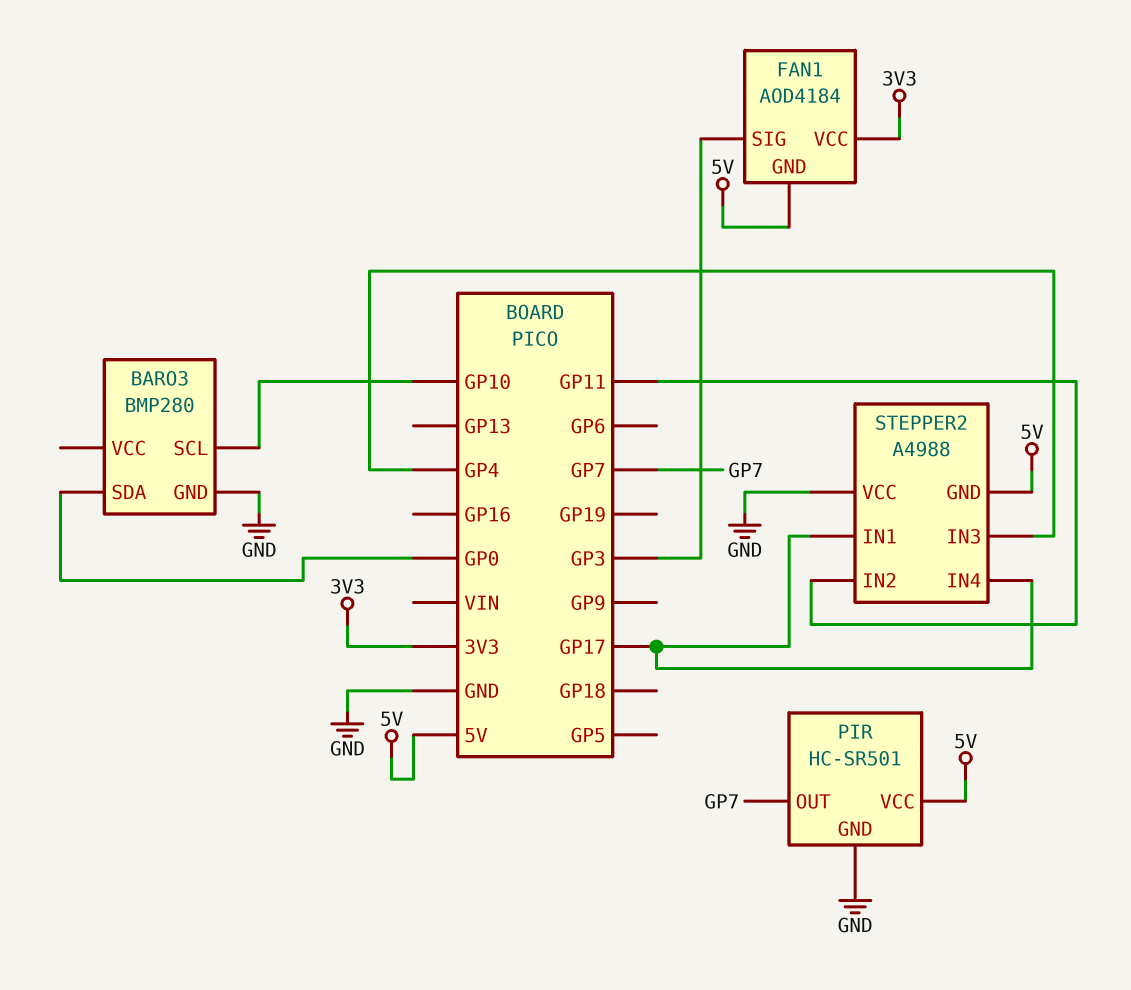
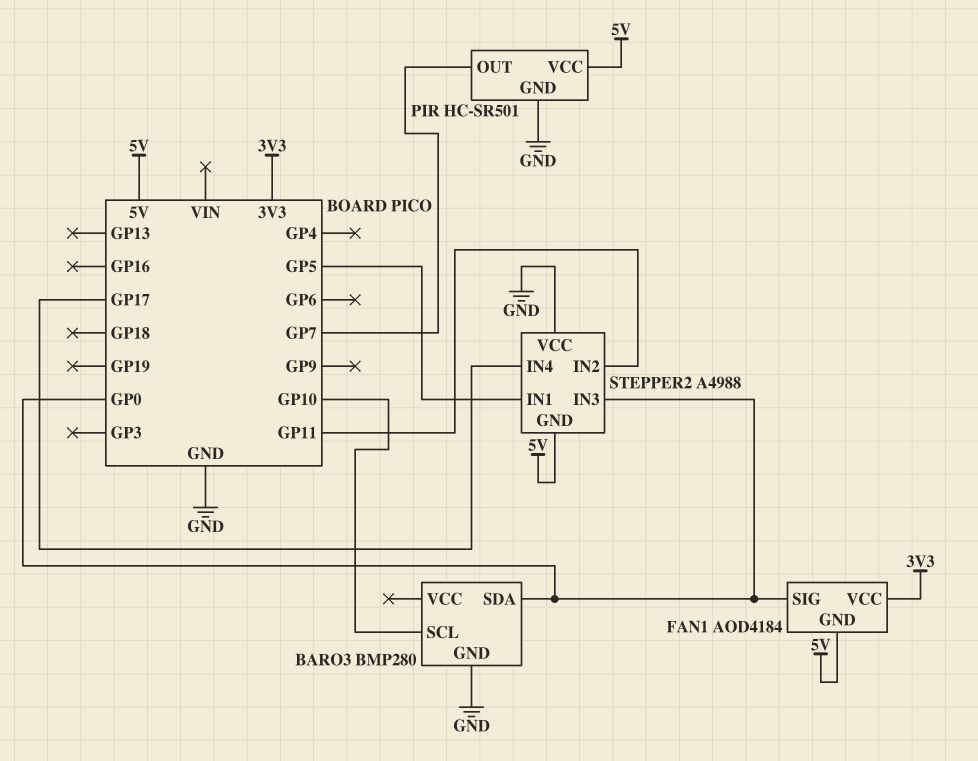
FAN1 pin SIG: GP3 -> GP0
STEPPER2 pin IN1: GP17 -> GP5
STEPPER2 pin IN3: GP4 -> GP0

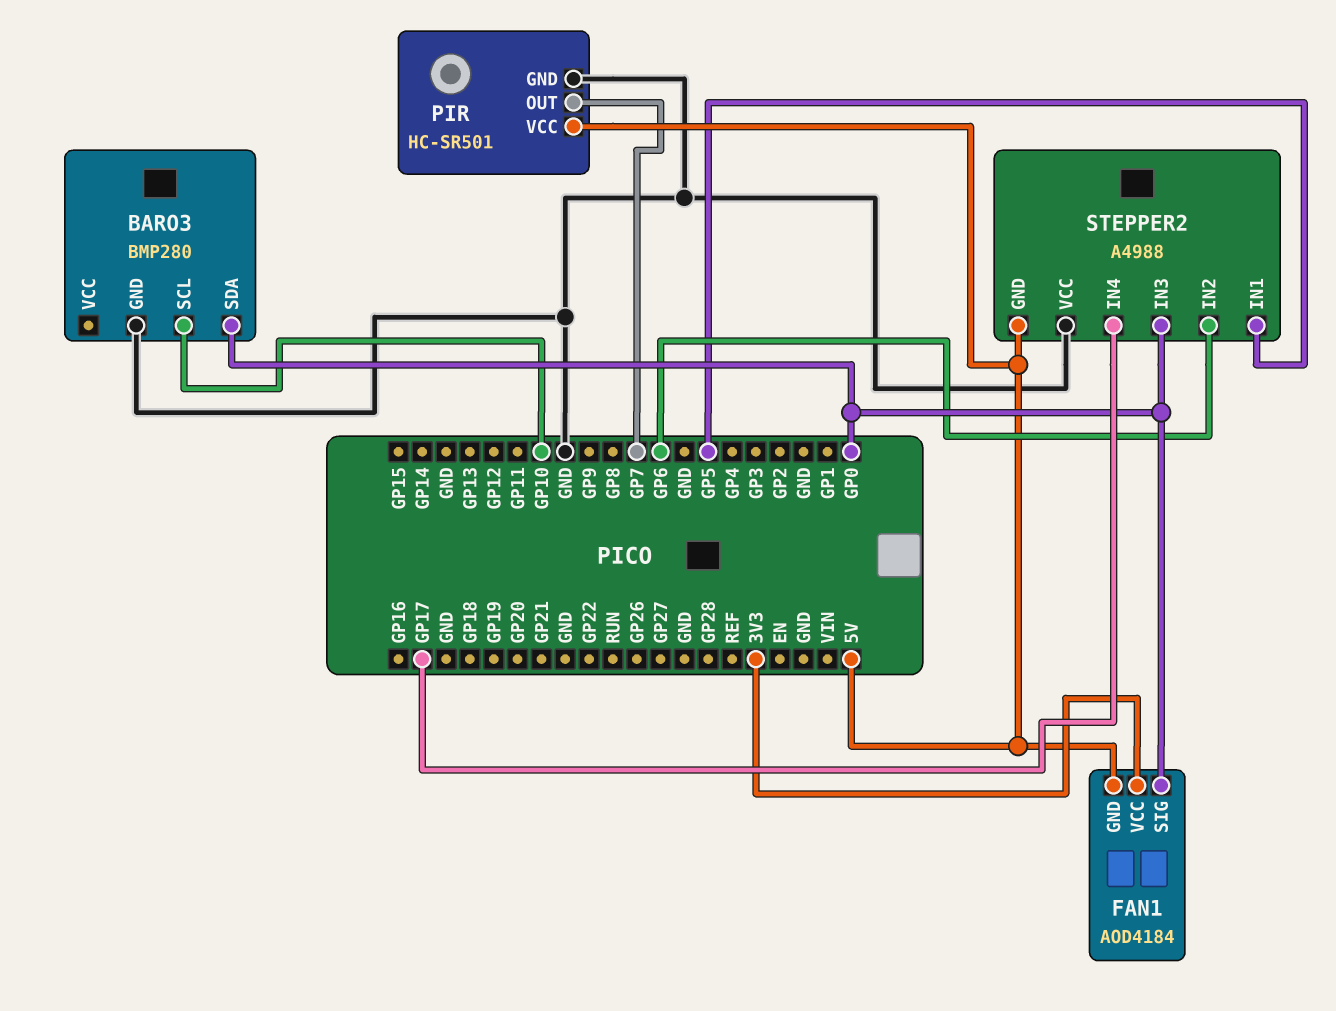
STEPPER2 pin IN2: GP11 -> GP6

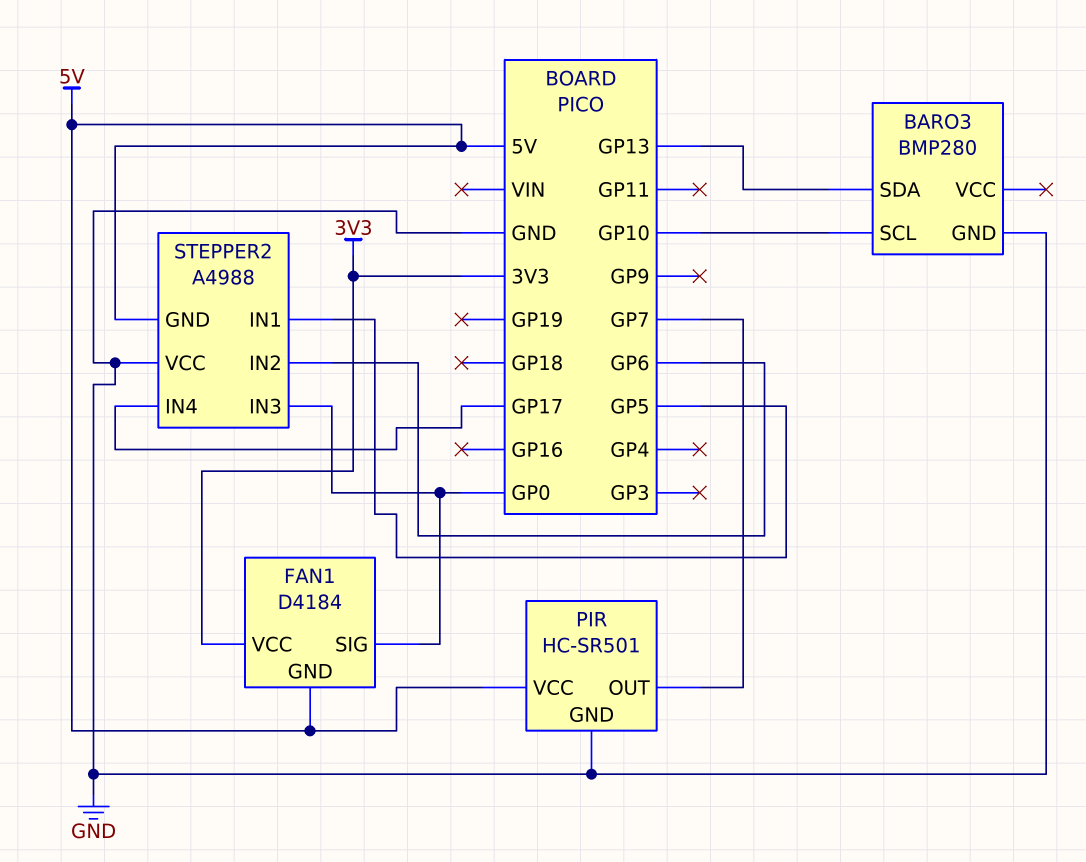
BARO3 pin SDA: GP0 -> GP13
FAN1: AOD4184 -> D4184

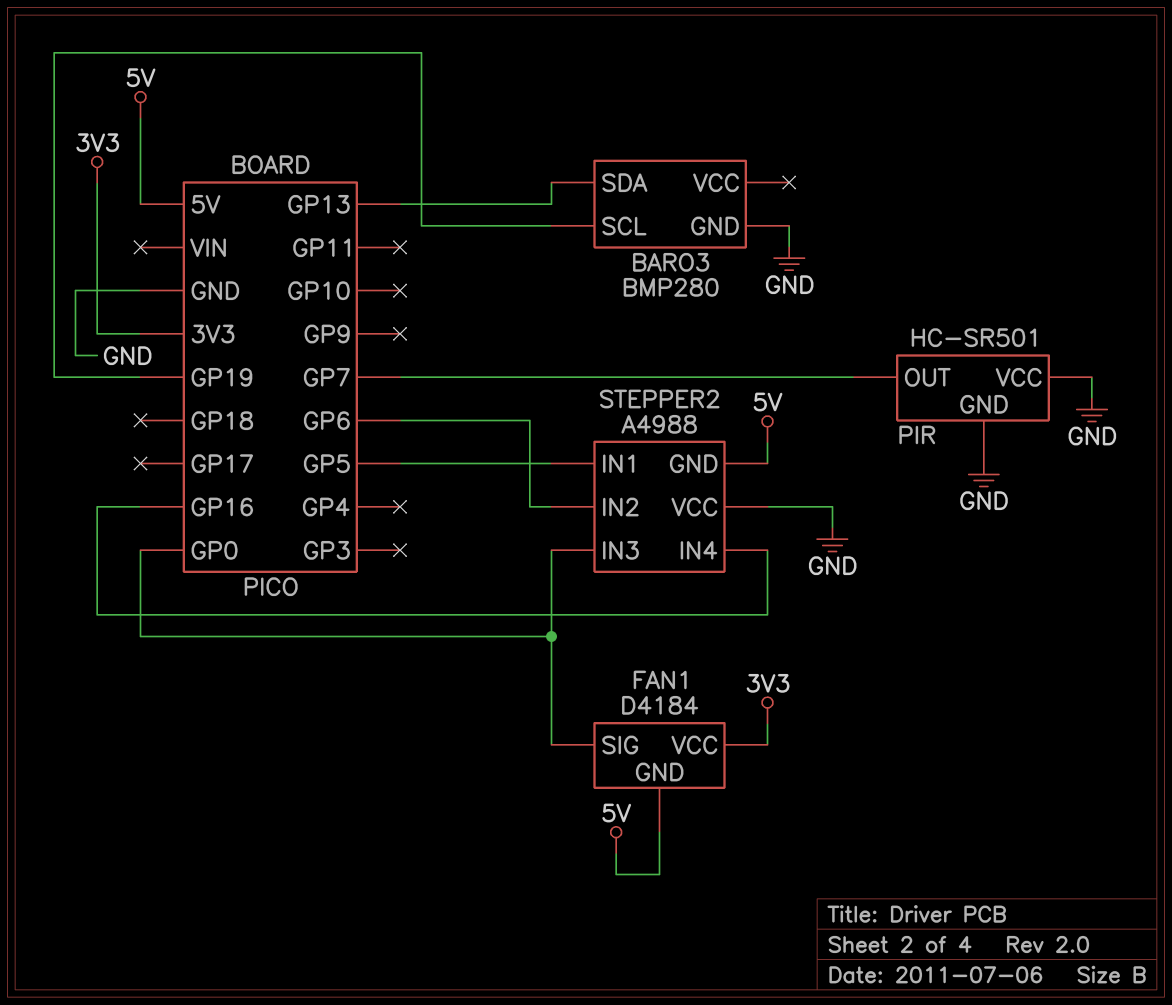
BARO3 pin SCL: GP10 -> GP19
PIR pin VCC: 5V -> GND
STEPPER2 pin IN4: GP17 -> GP16

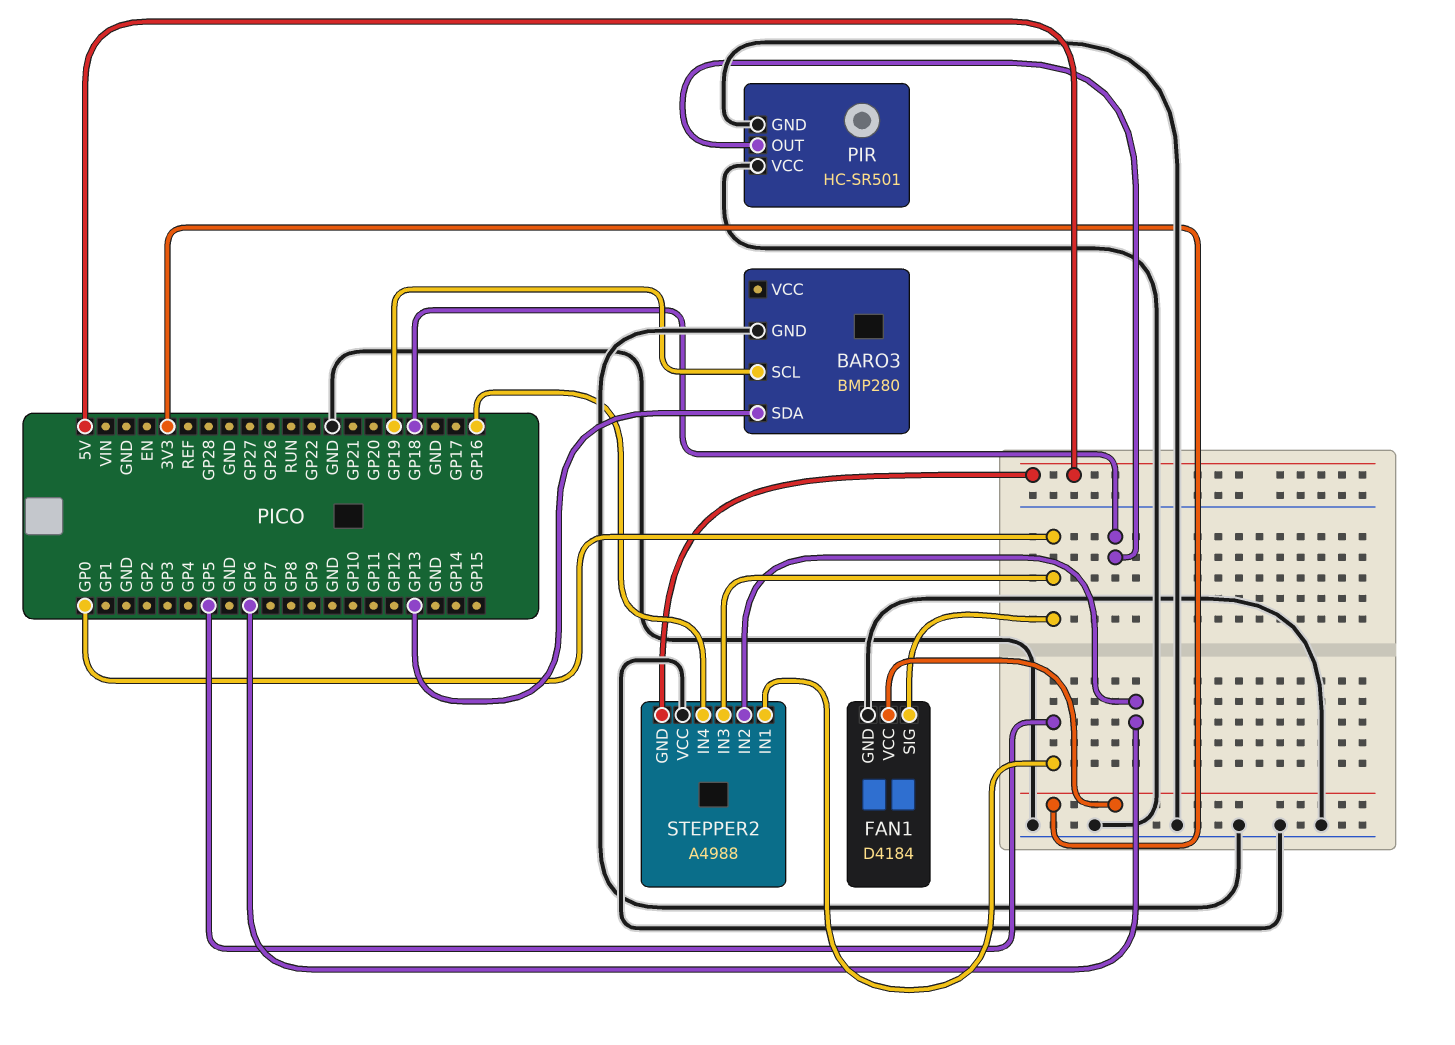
FAN1 pin GND: 5V -> GND
PIR pin OUT: GP7 -> GP18

